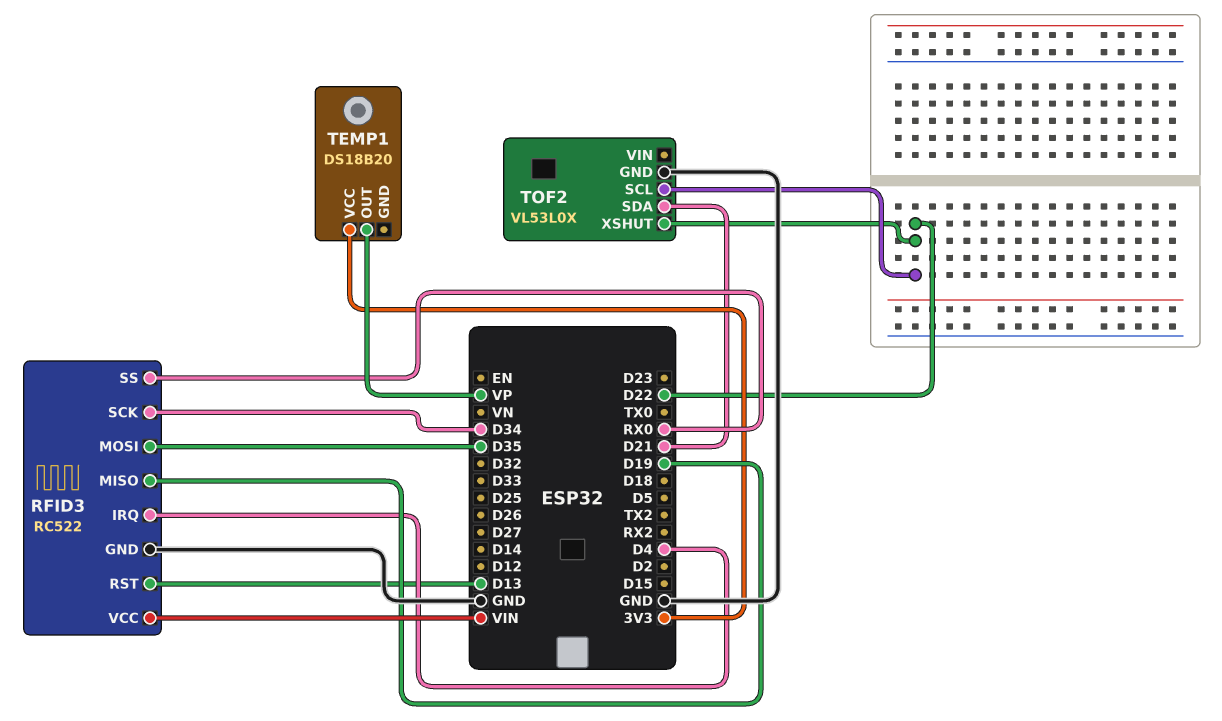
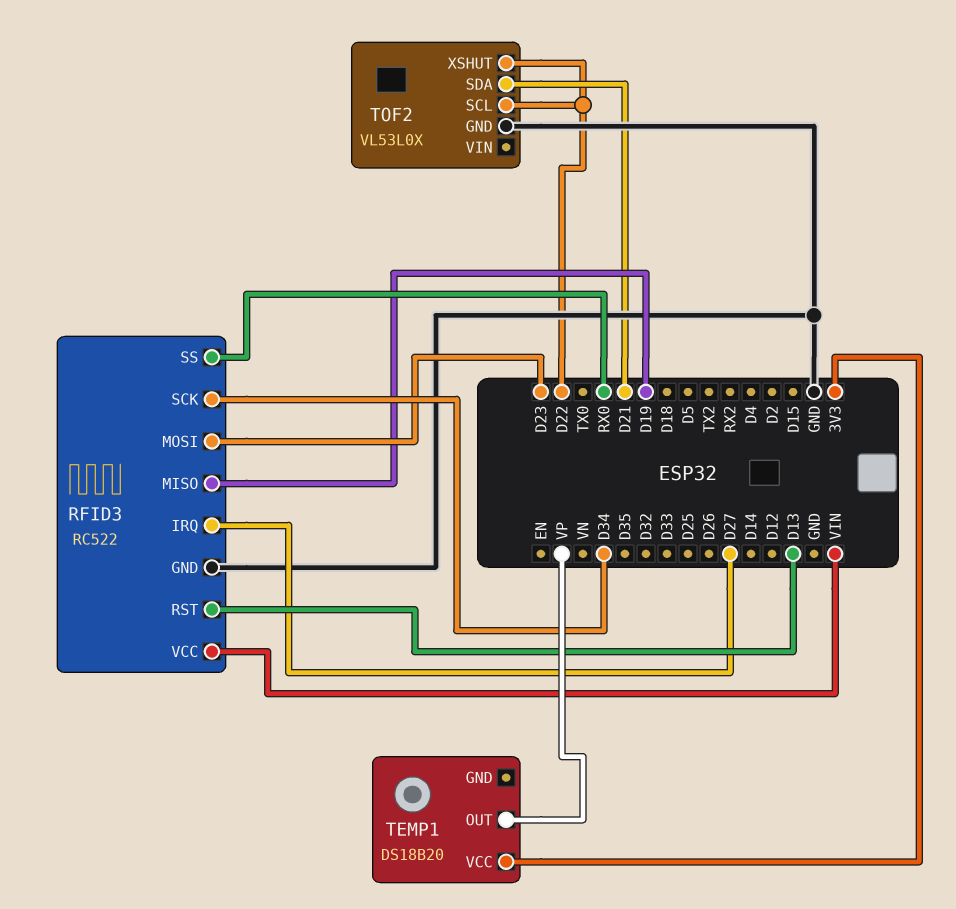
RFID3 pin IRQ: D4 -> D27
RFID3 pin MOSI: D35 -> D23

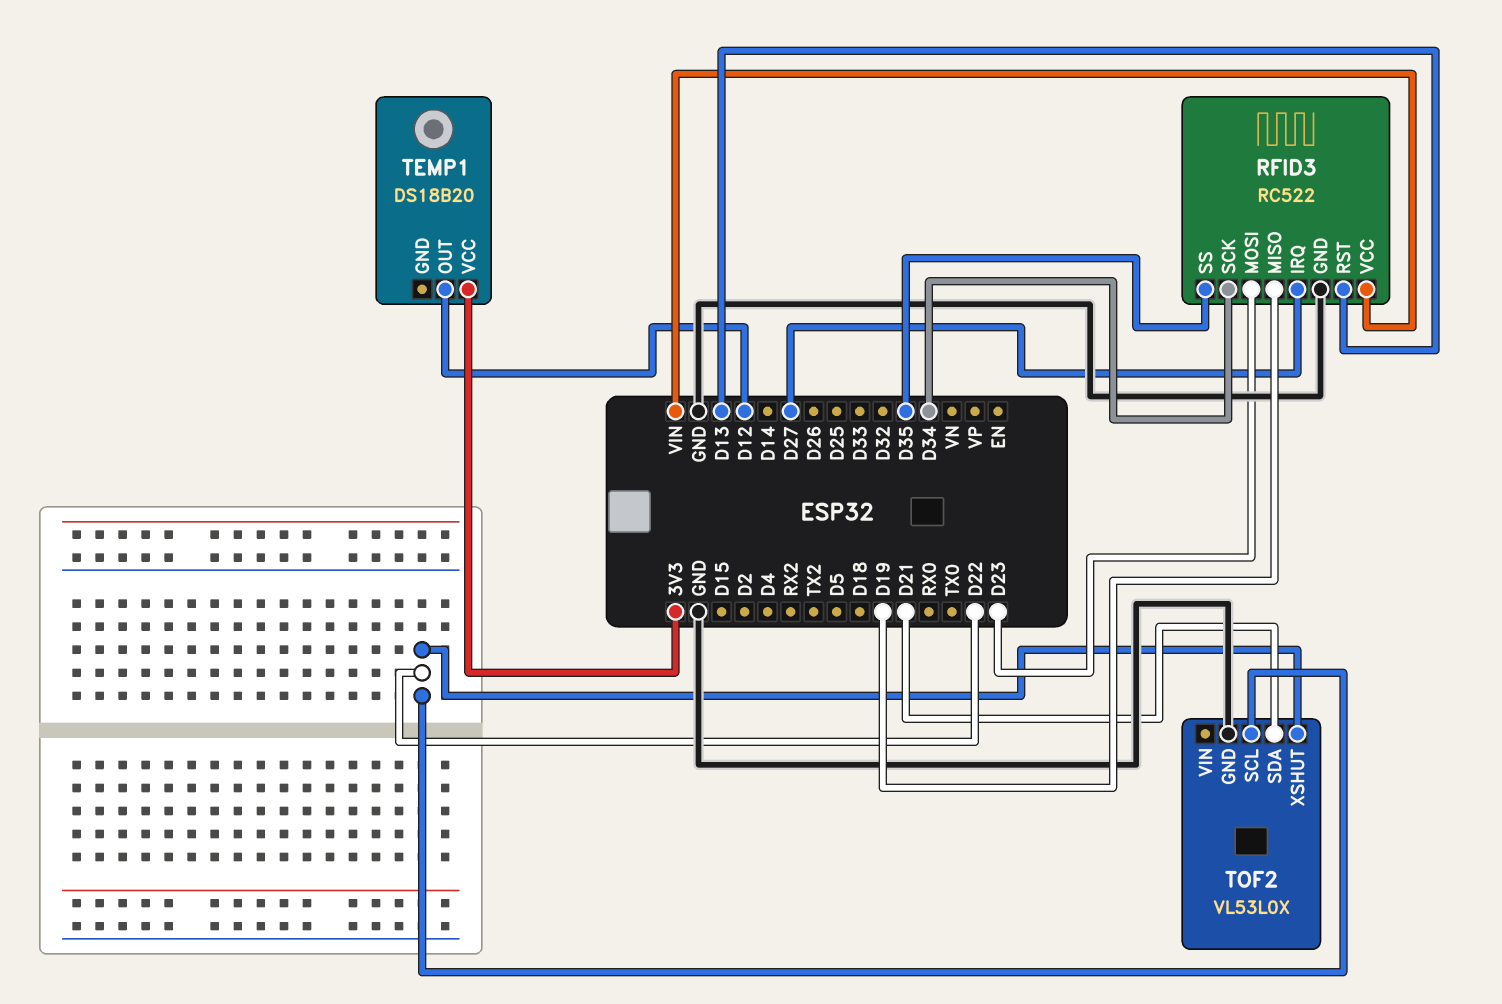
RFID3 pin SS: RX0 -> D35
TEMP1 pin OUT: VP -> D12

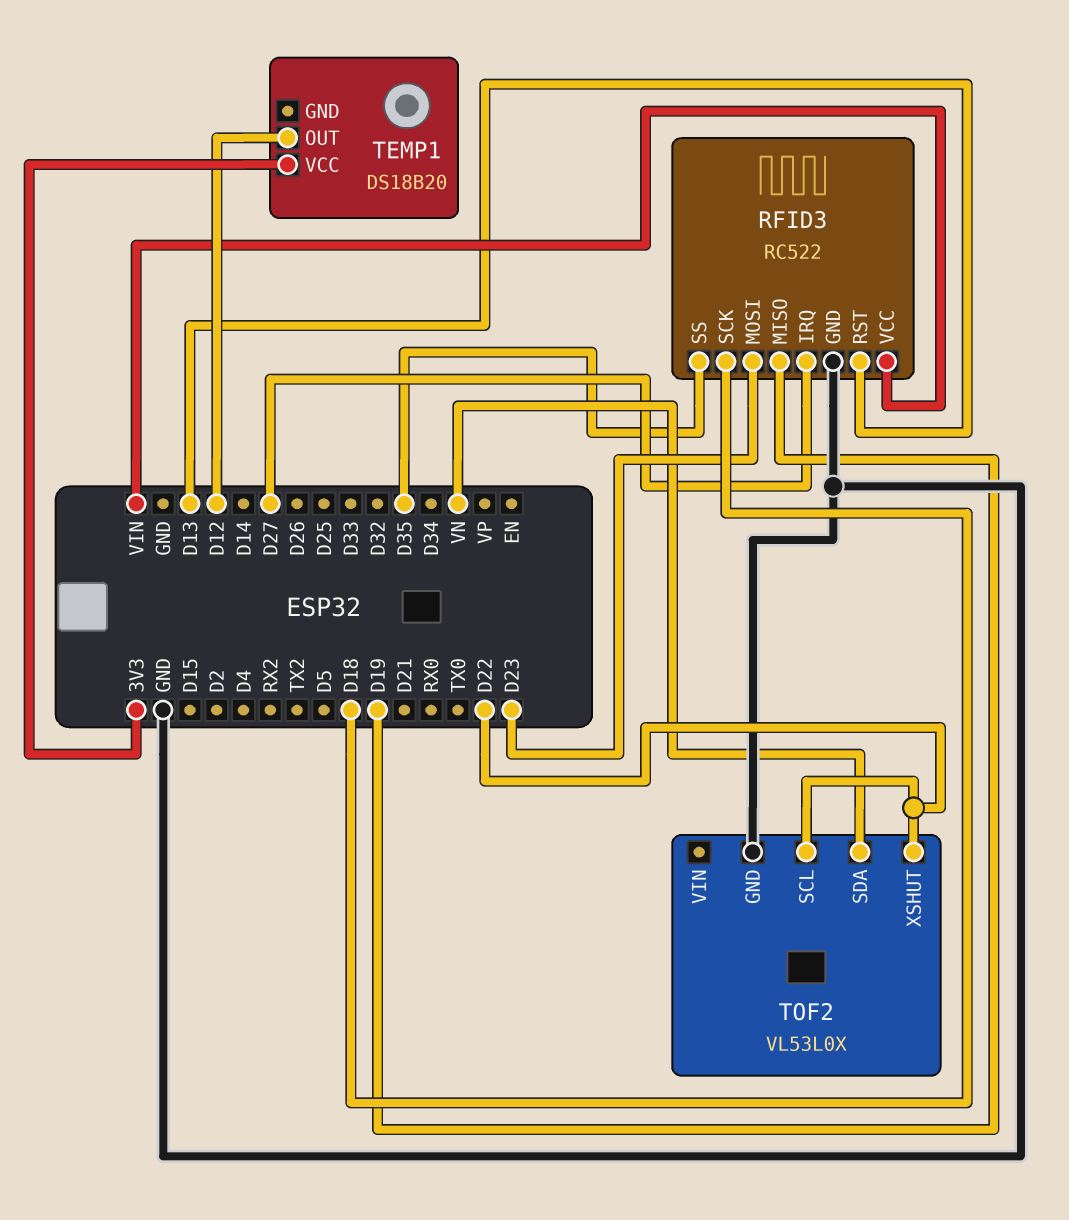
RFID3 pin SCK: D34 -> D18
TOF2 pin SDA: D21 -> VN

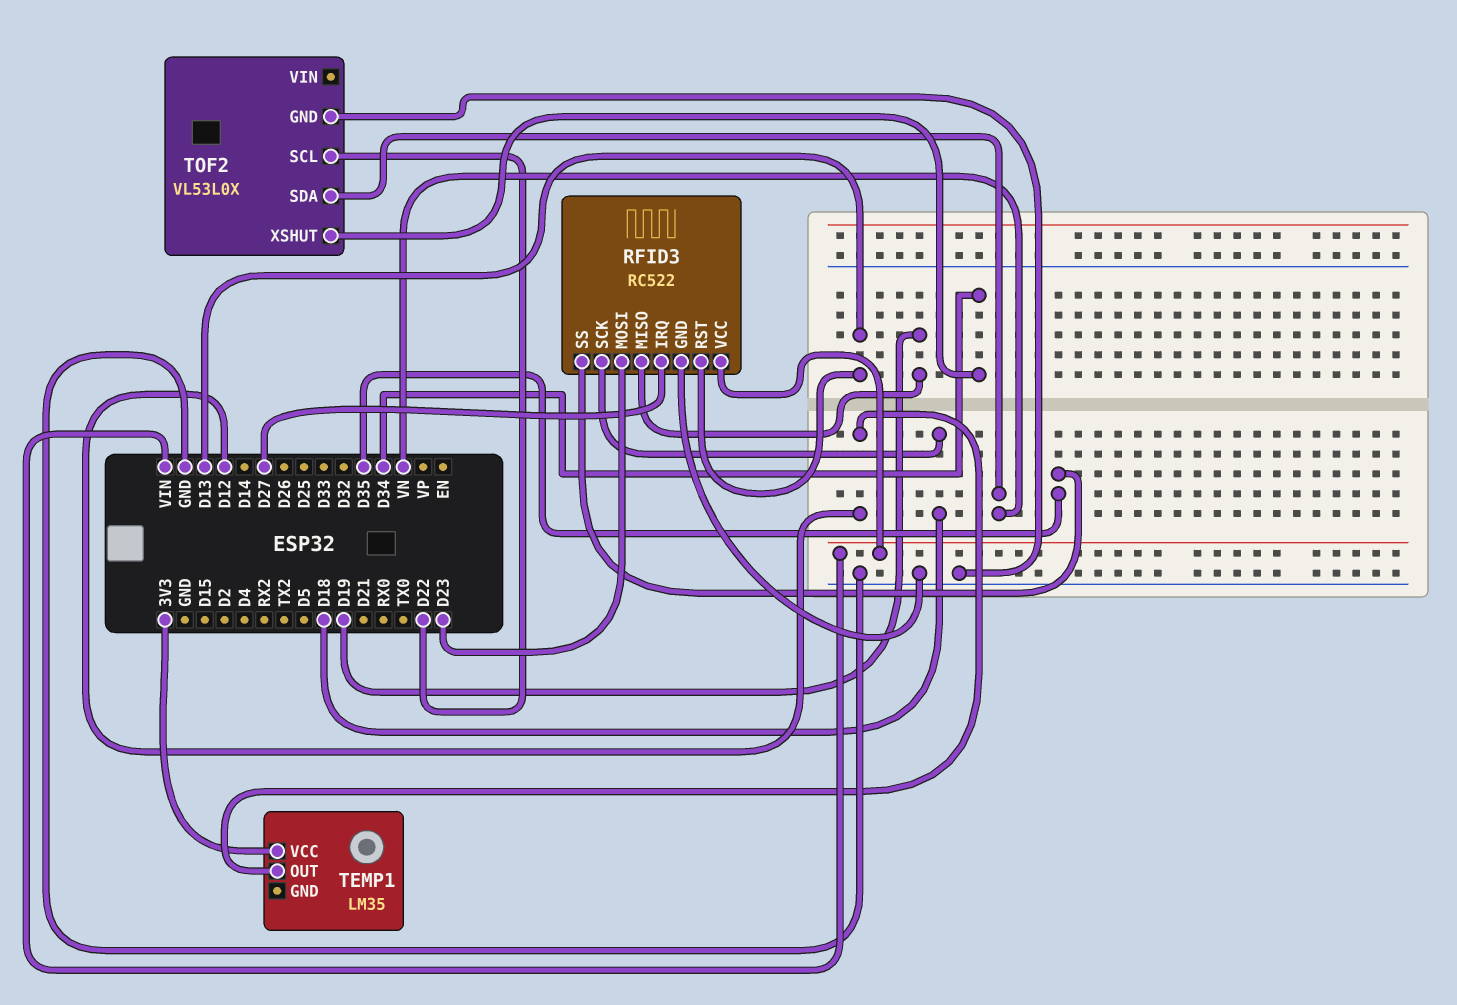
TEMP1: DS18B20 -> LM35
TOF2 pin XSHUT: D22 -> D34

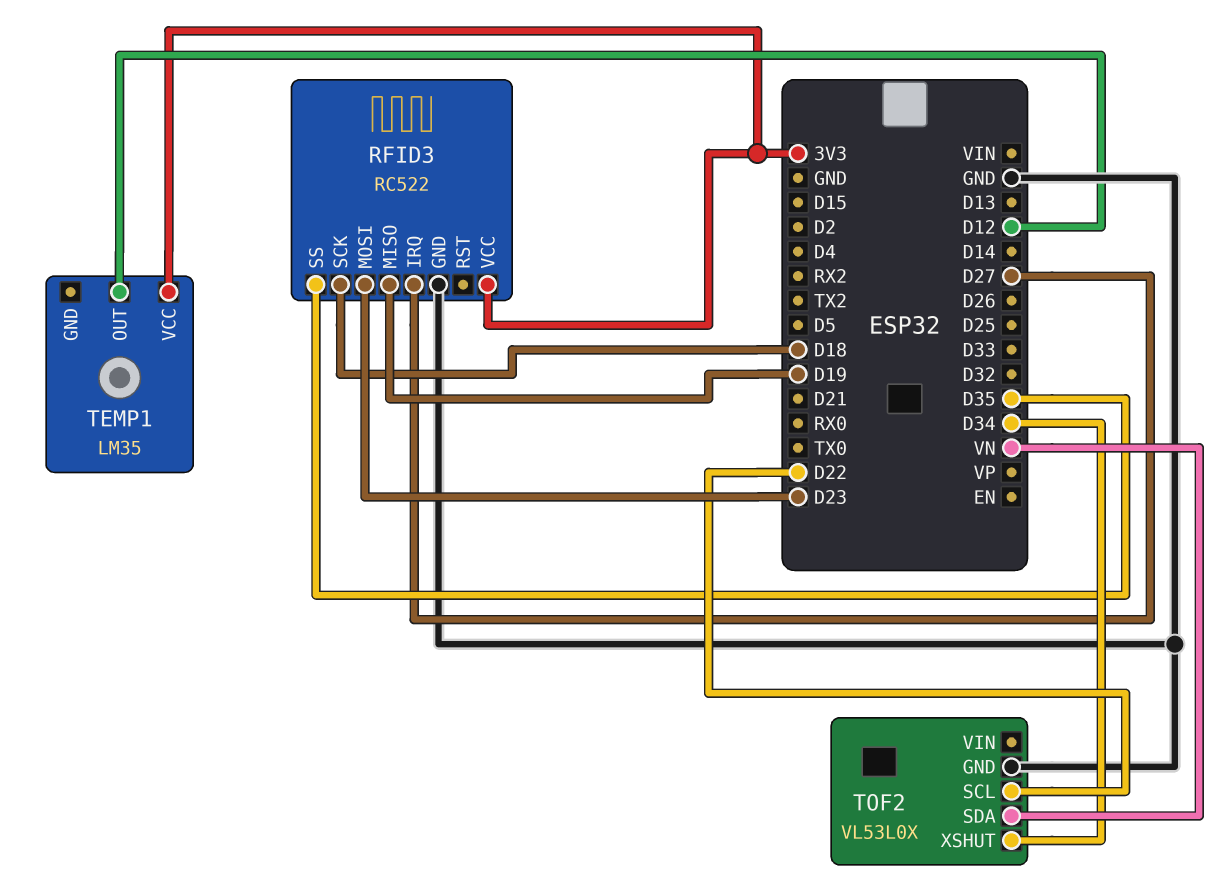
RFID3 pin RST: D13 -> none
RFID3 pin VCC: VIN -> 3V3

